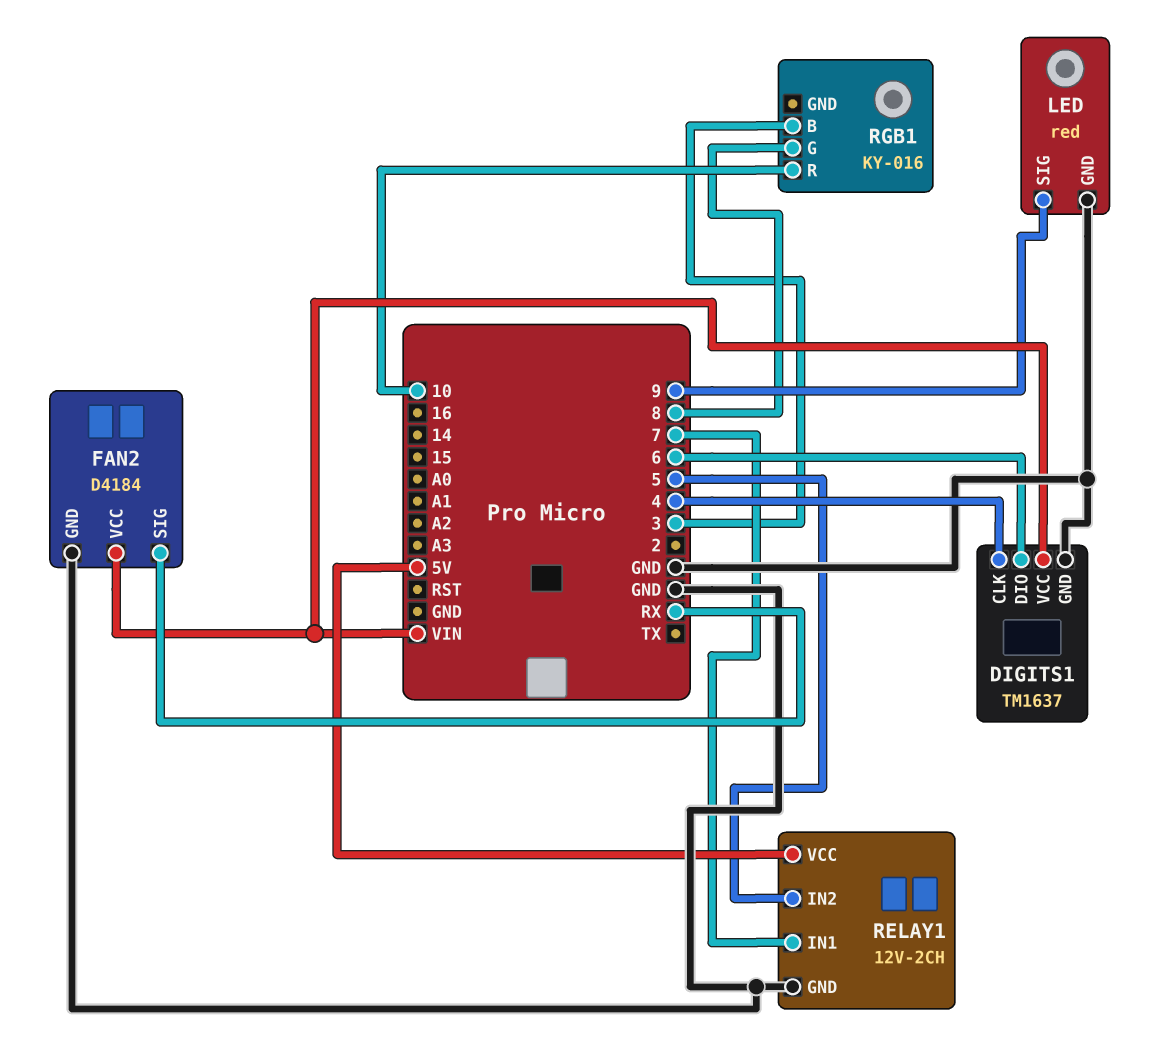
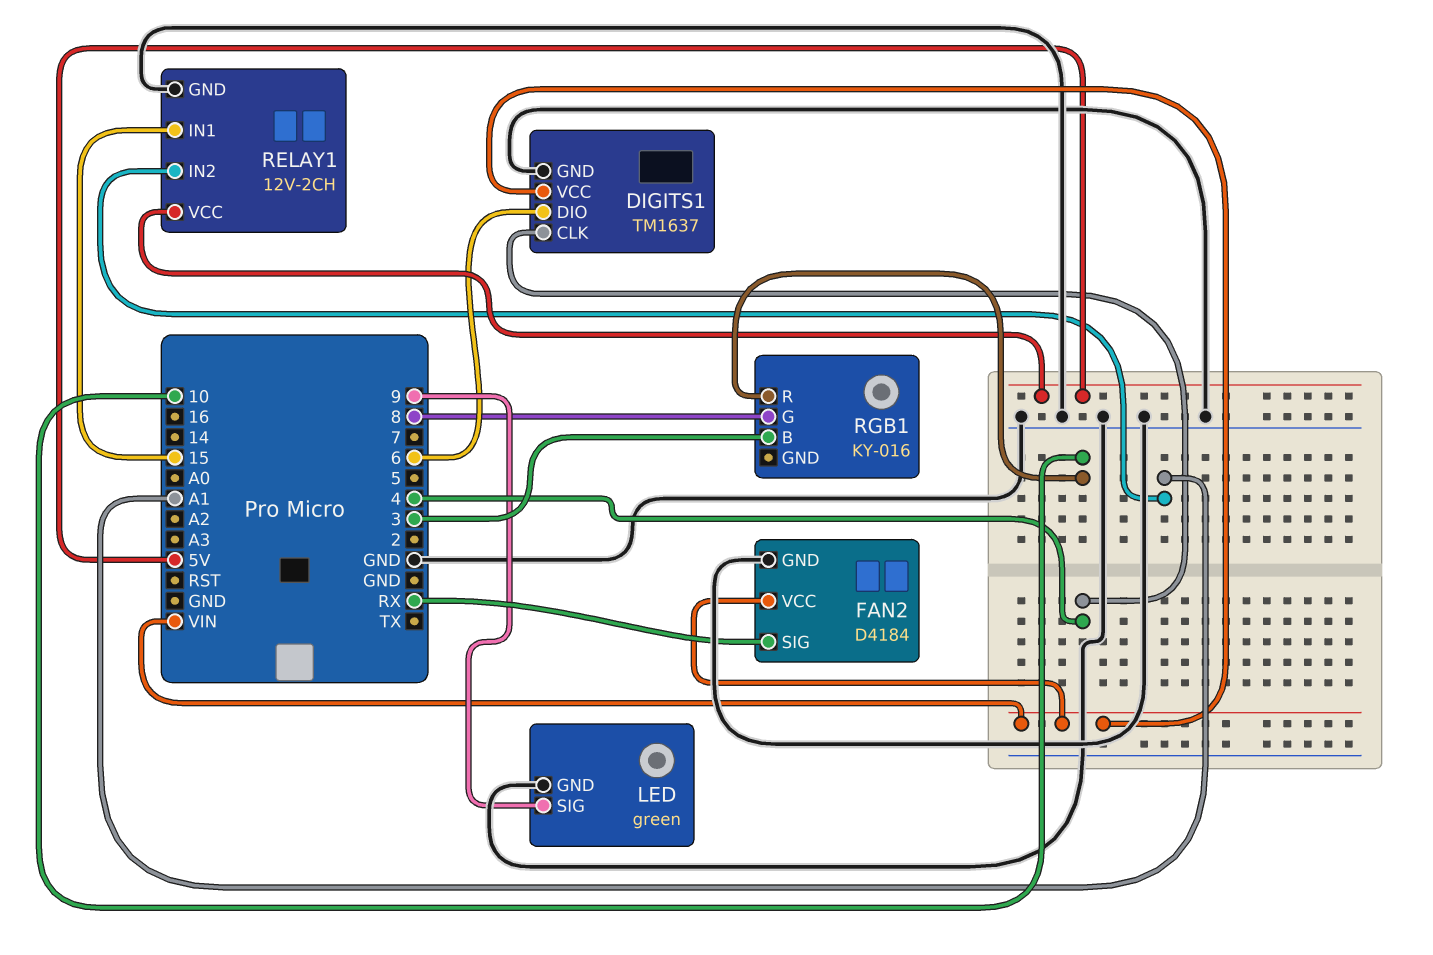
LED: red -> green
RELAY1 pin IN1: 7 -> 15
RELAY1 pin IN2: 5 -> A1

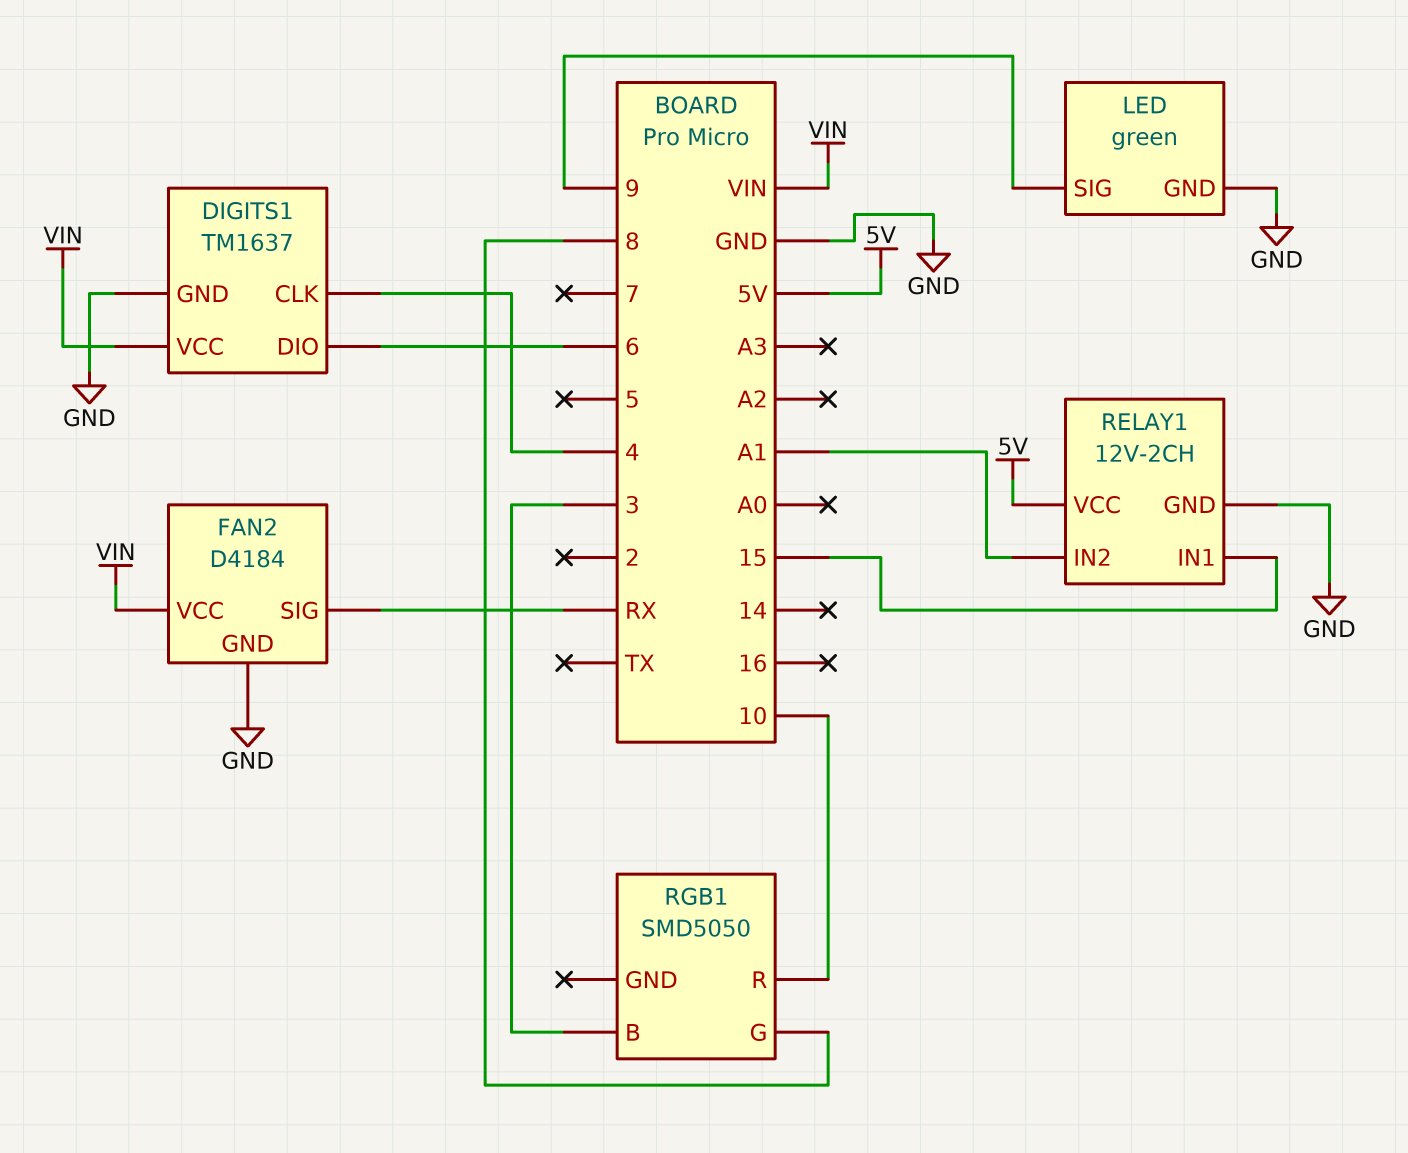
RGB1: KY-016 -> SMD5050

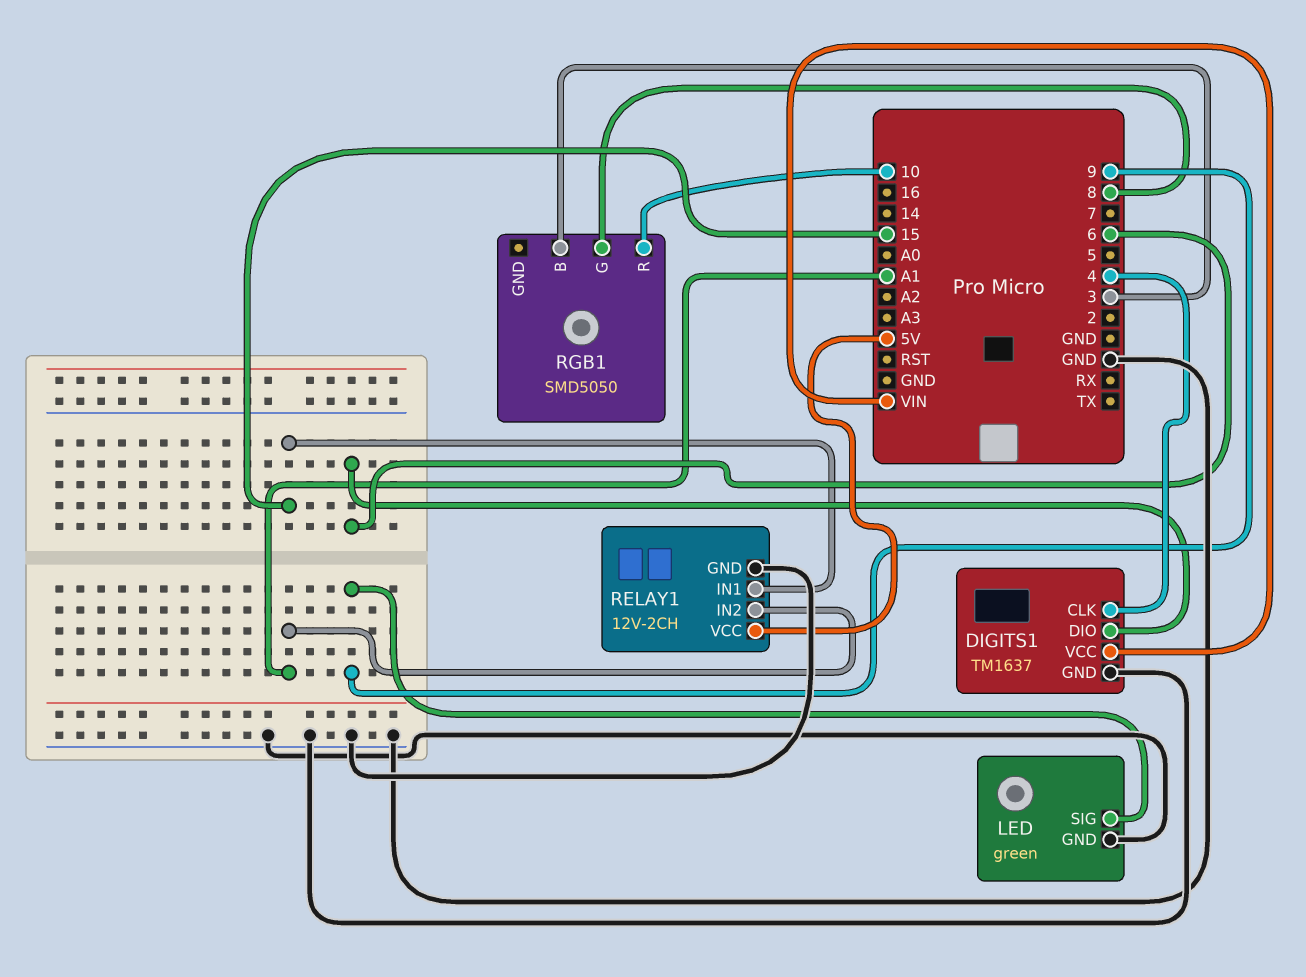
FAN2: D4184 -> none
FAN2 pin GND: GND -> none
FAN2 pin SIG: RX -> none
FAN2 pin VCC: VIN -> none

